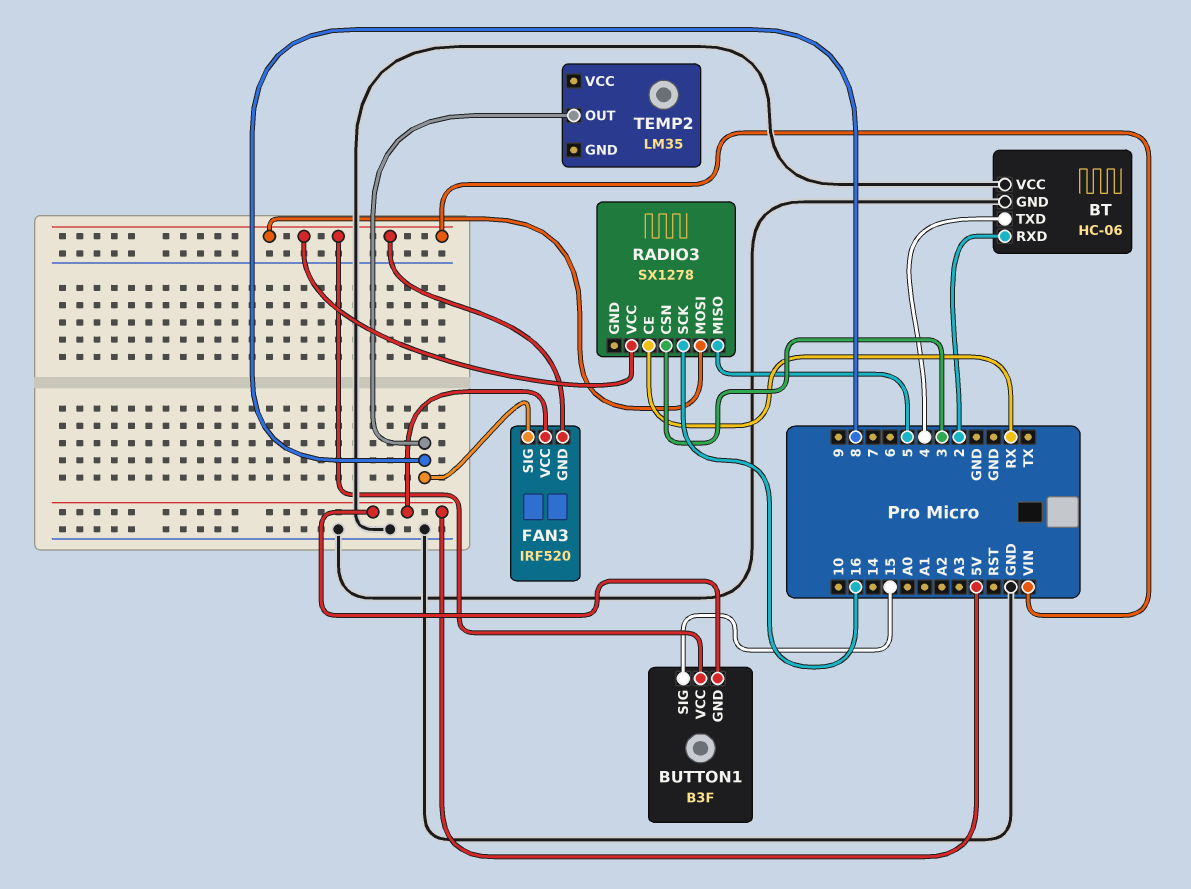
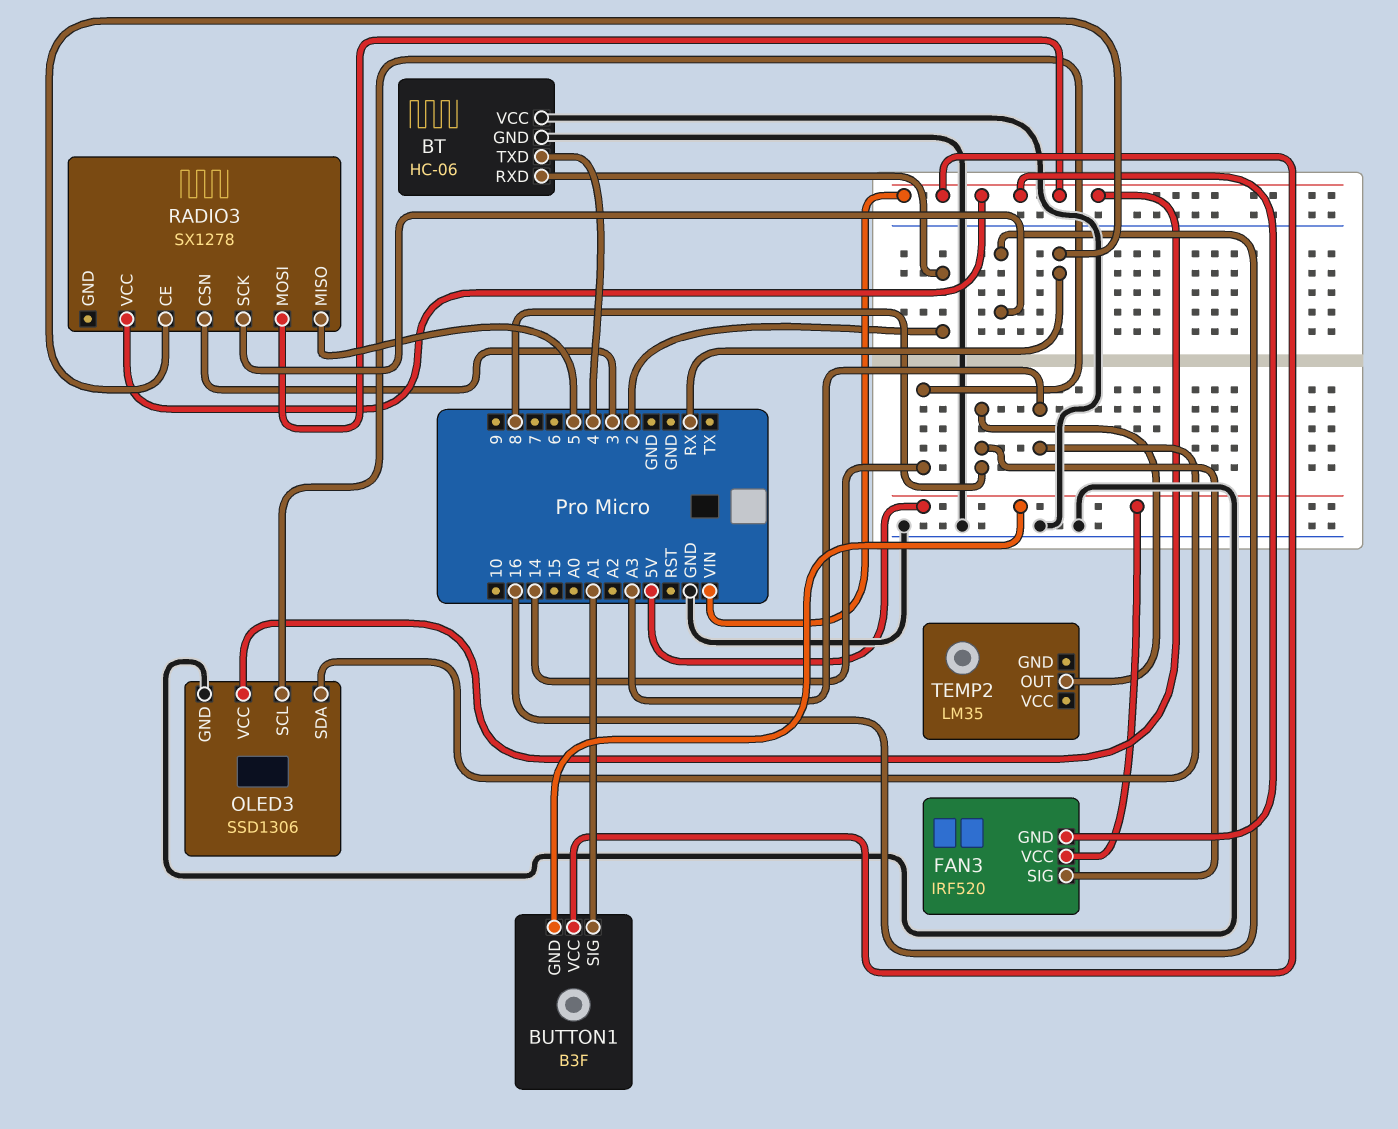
BUTTON1 pin SIG: 15 -> A1
OLED3: none -> SSD1306
OLED3 pin GND: none -> GND
OLED3 pin SCL: none -> 14
OLED3 pin SDA: none -> A3
OLED3 pin VCC: none -> VIN

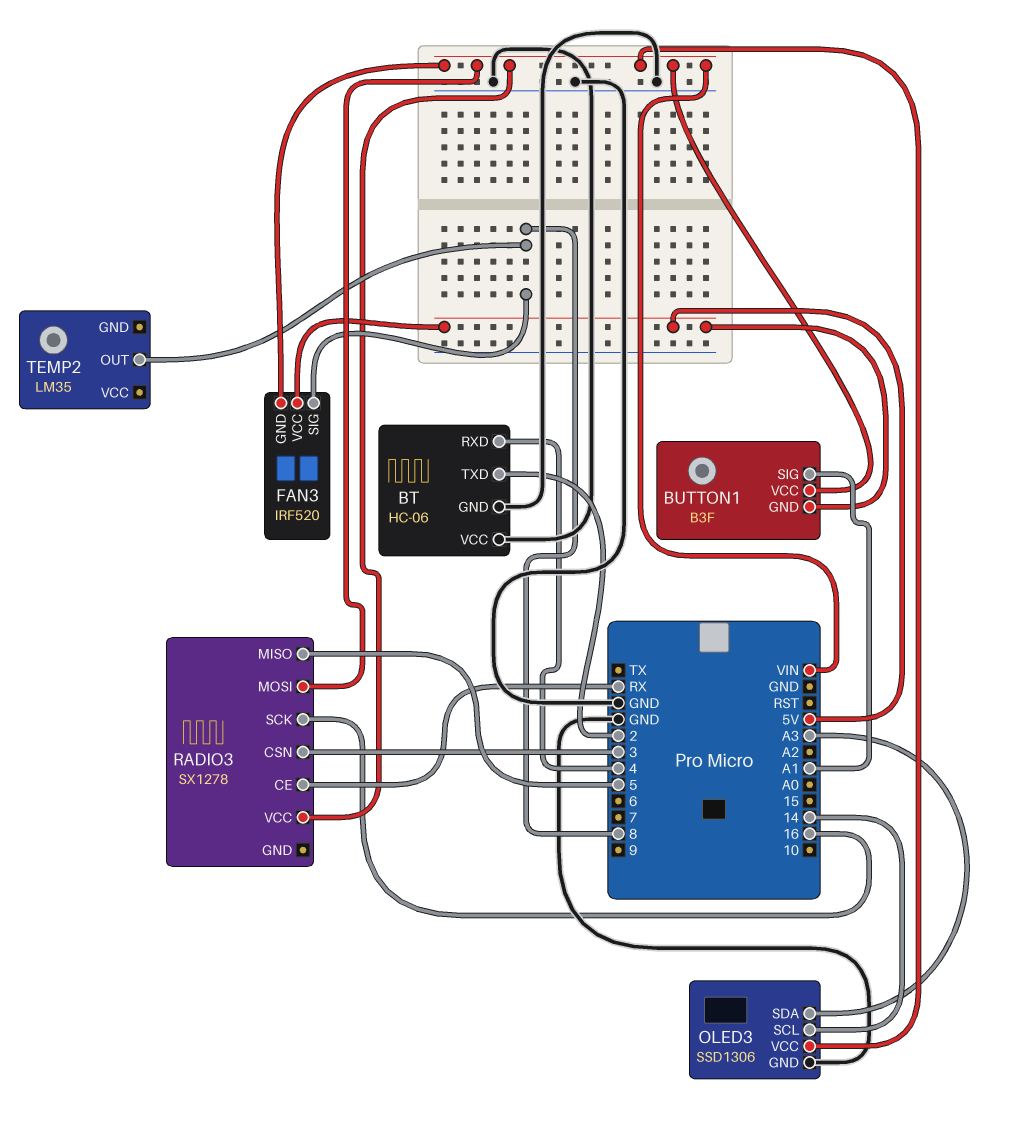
BT pin RXD: 2 -> 4
BT pin TXD: 4 -> 2

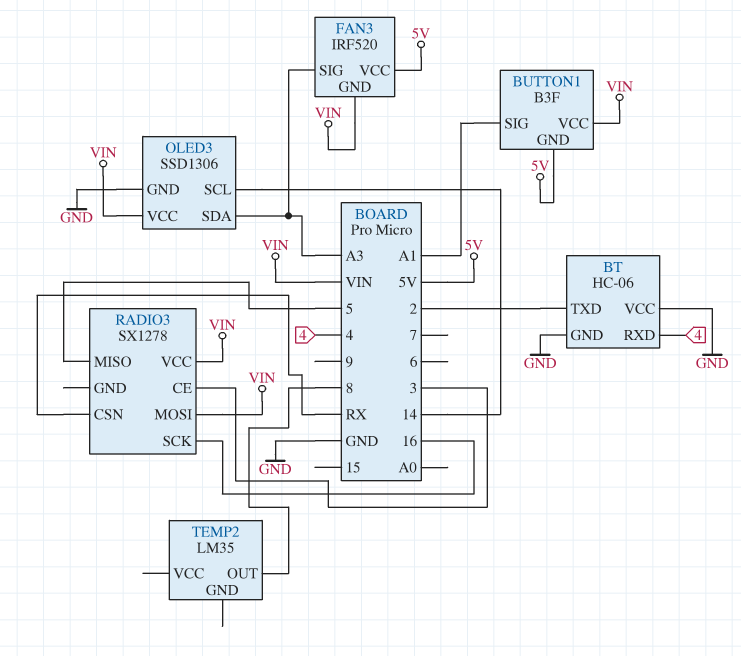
FAN3 pin SIG: 8 -> A3
RADIO3 pin CE: RX -> 3
RADIO3 pin CSN: 3 -> RX

